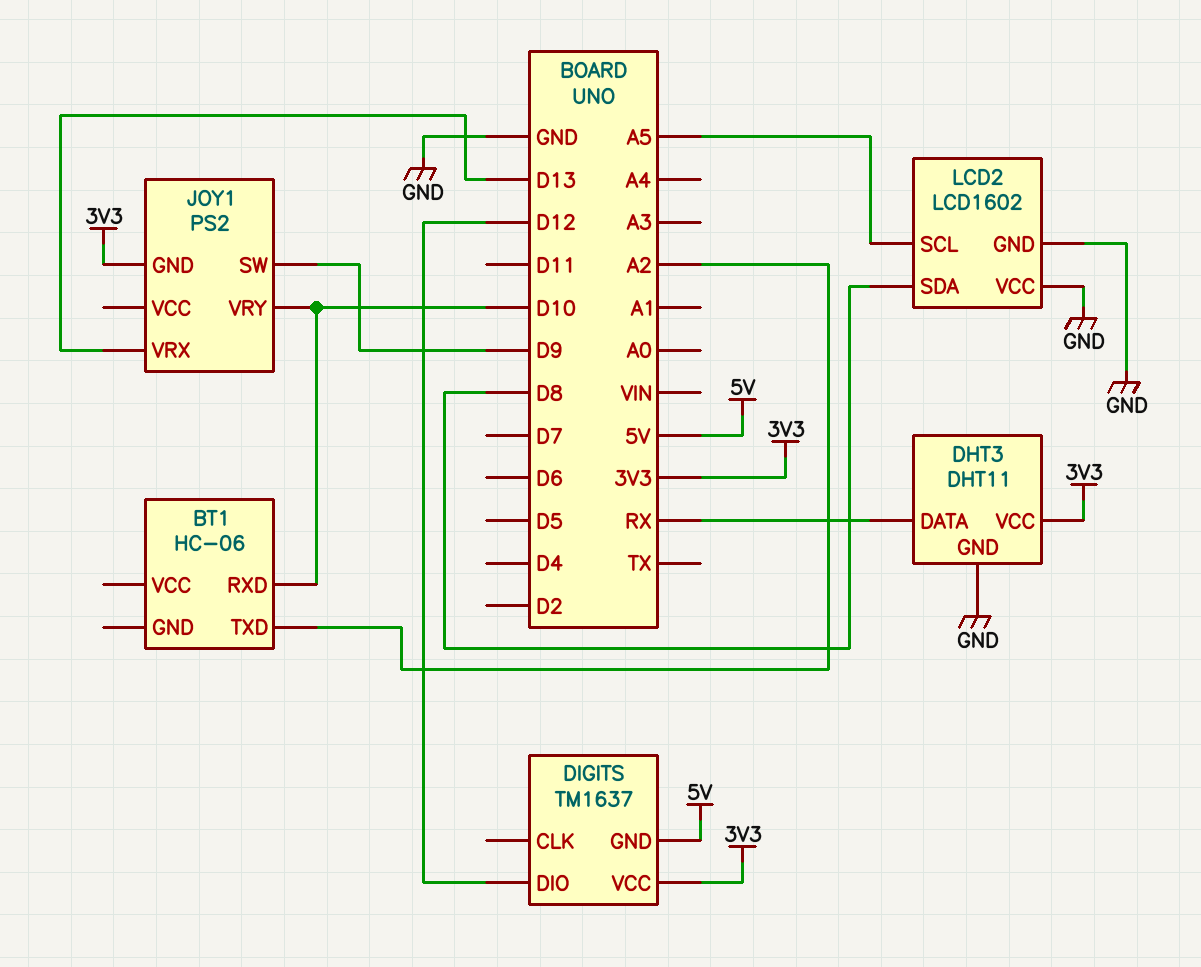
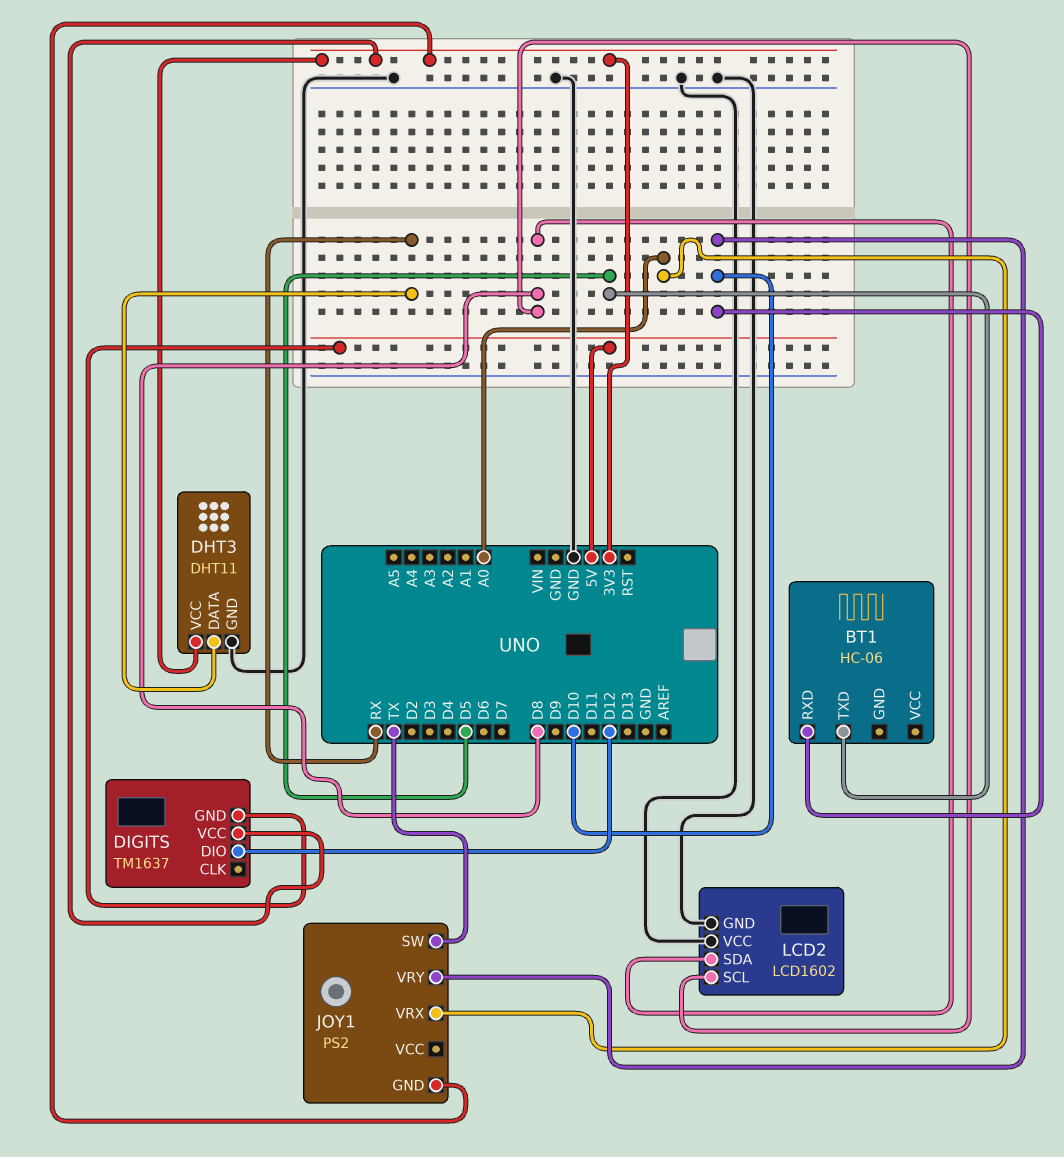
BT1 pin TXD: A2 -> D5
JOY1 pin SW: D9 -> TX
JOY1 pin VRX: D13 -> A0
LCD2 pin SCL: A5 -> D8

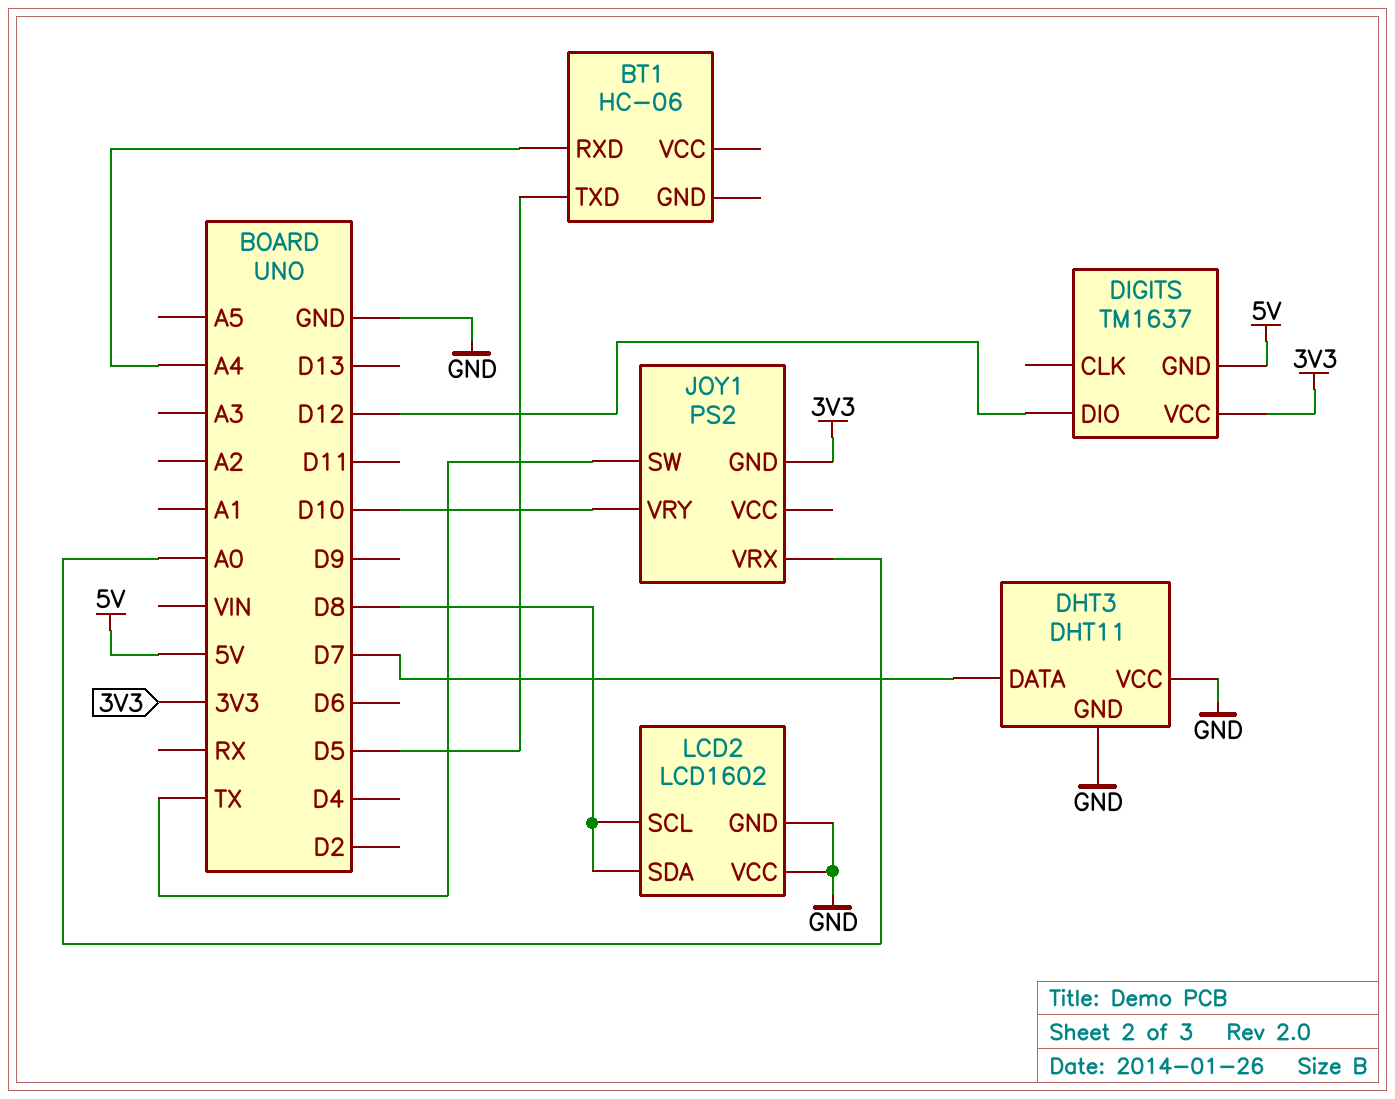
BT1 pin RXD: D10 -> A4
DHT3 pin DATA: RX -> D7
DHT3 pin VCC: 3V3 -> GND

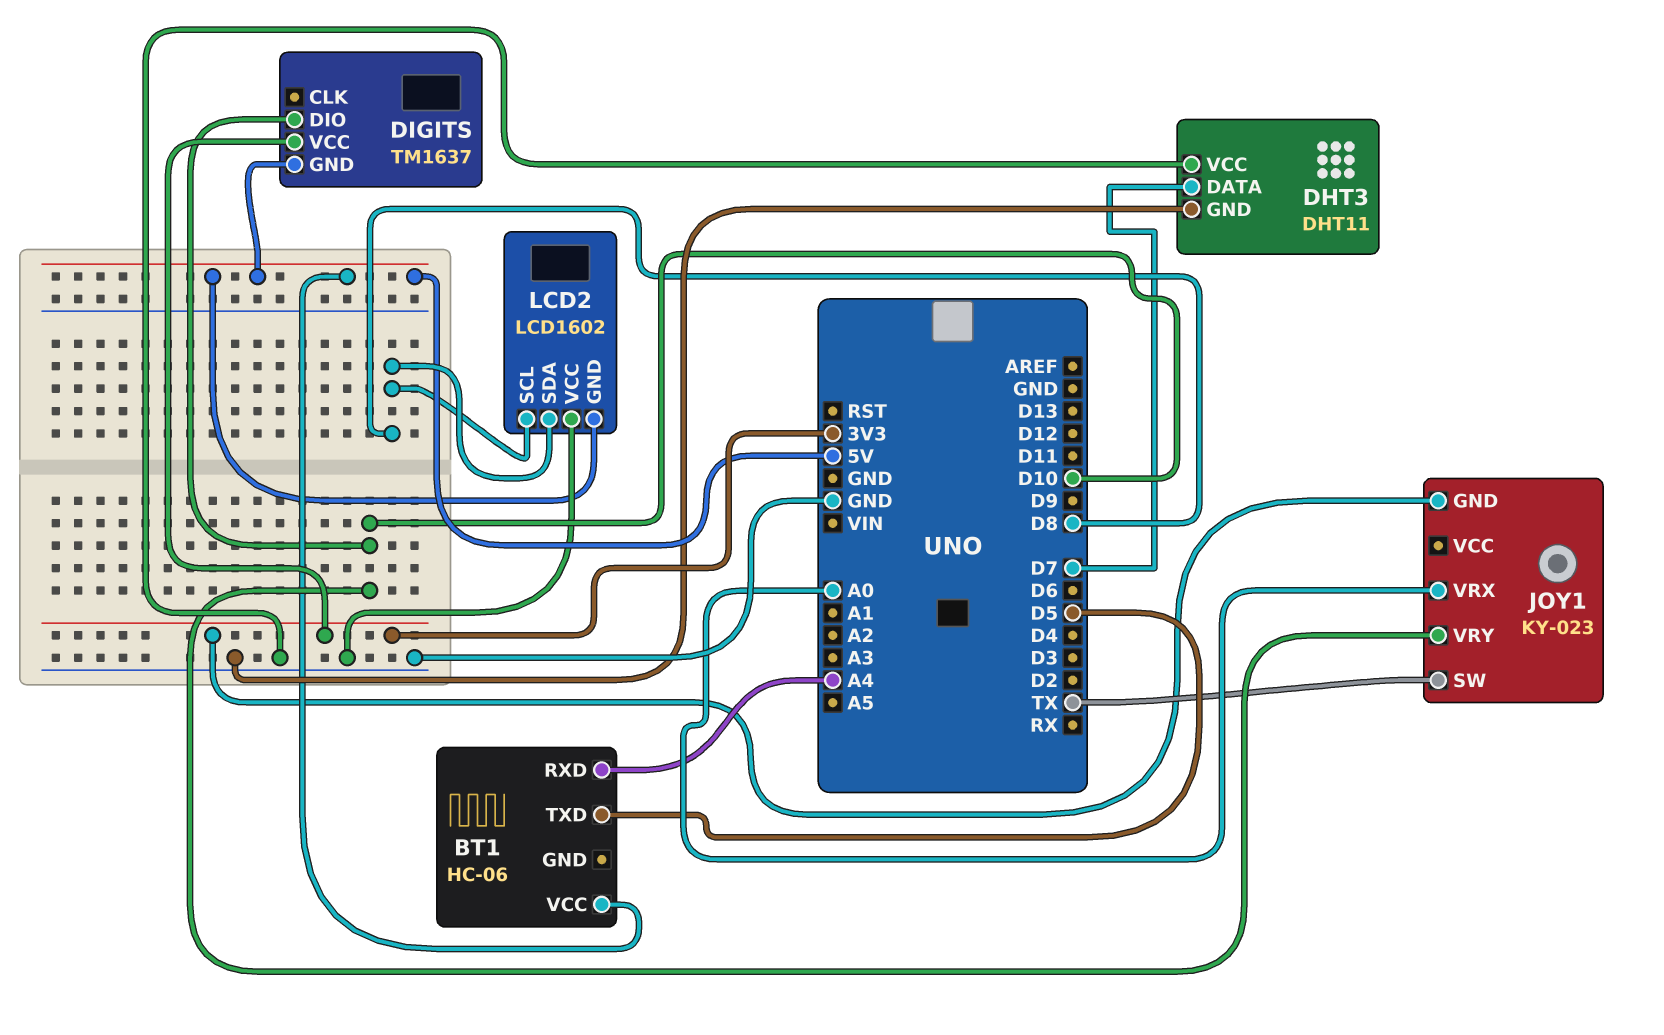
BT1 pin VCC: none -> 5V
DIGITS pin DIO: D12 -> D10
JOY1: PS2 -> KY-023
LCD2 pin GND: GND -> 5V

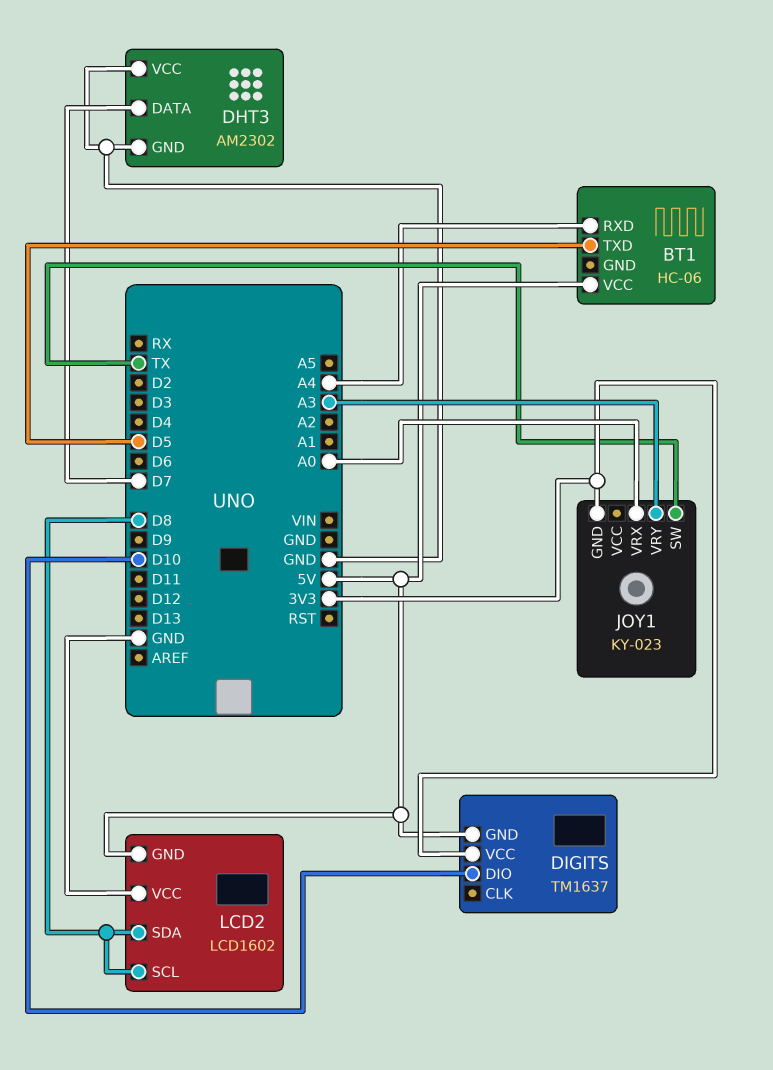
DHT3: DHT11 -> AM2302
JOY1 pin VRY: D10 -> A3

